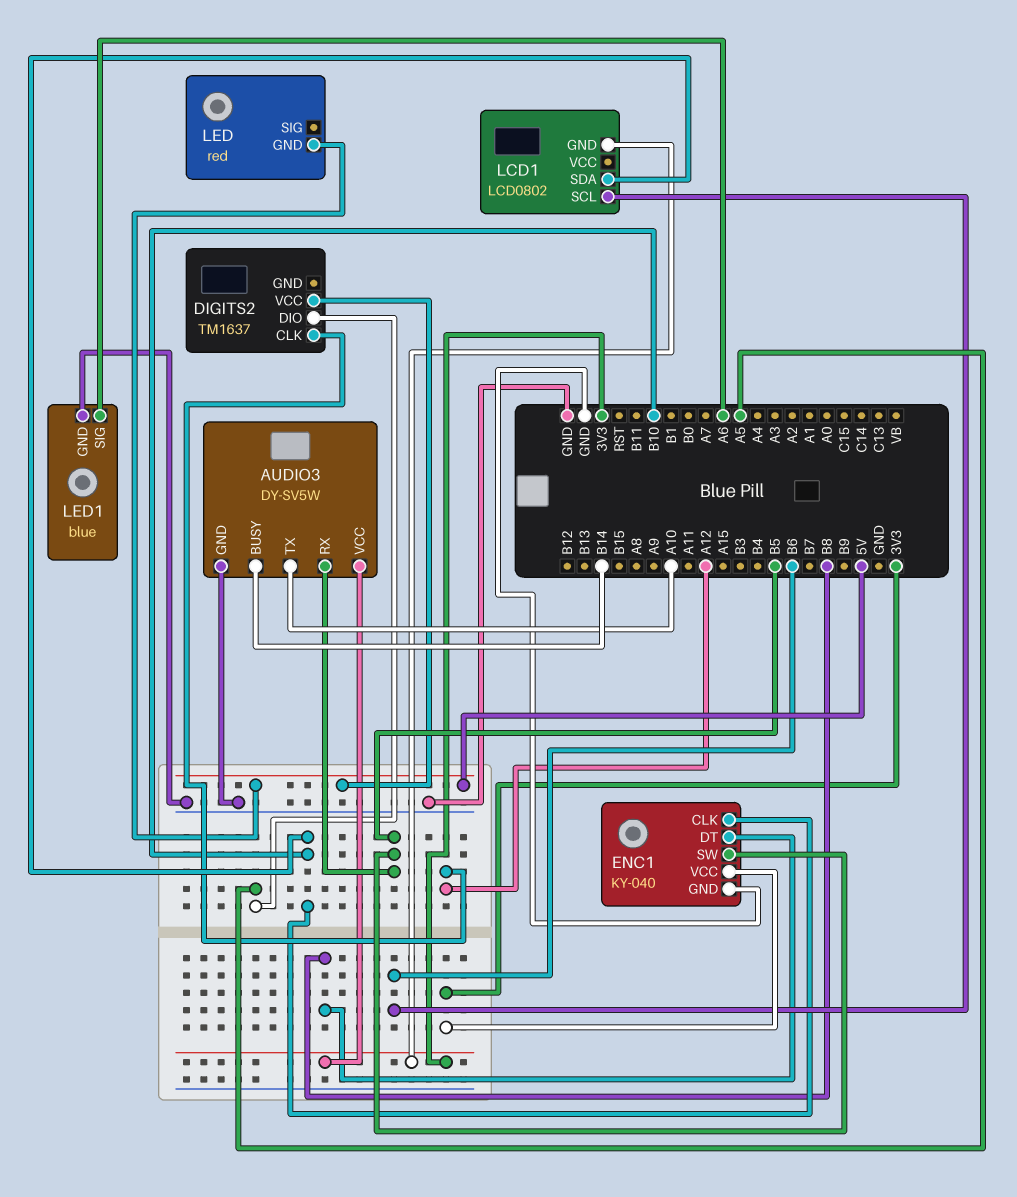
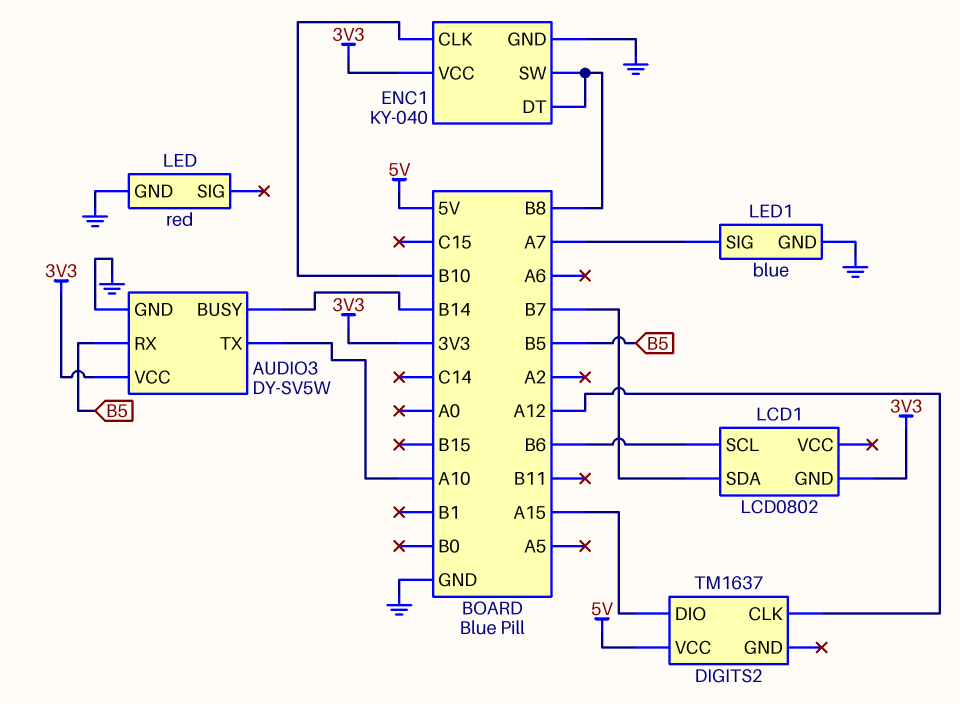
DIGITS2 pin DIO: A5 -> A15
ENC1 pin SW: B5 -> B8
LCD1 pin SDA: B10 -> B7
LED pin GND: 5V -> GND
LED1 pin SIG: A6 -> A7

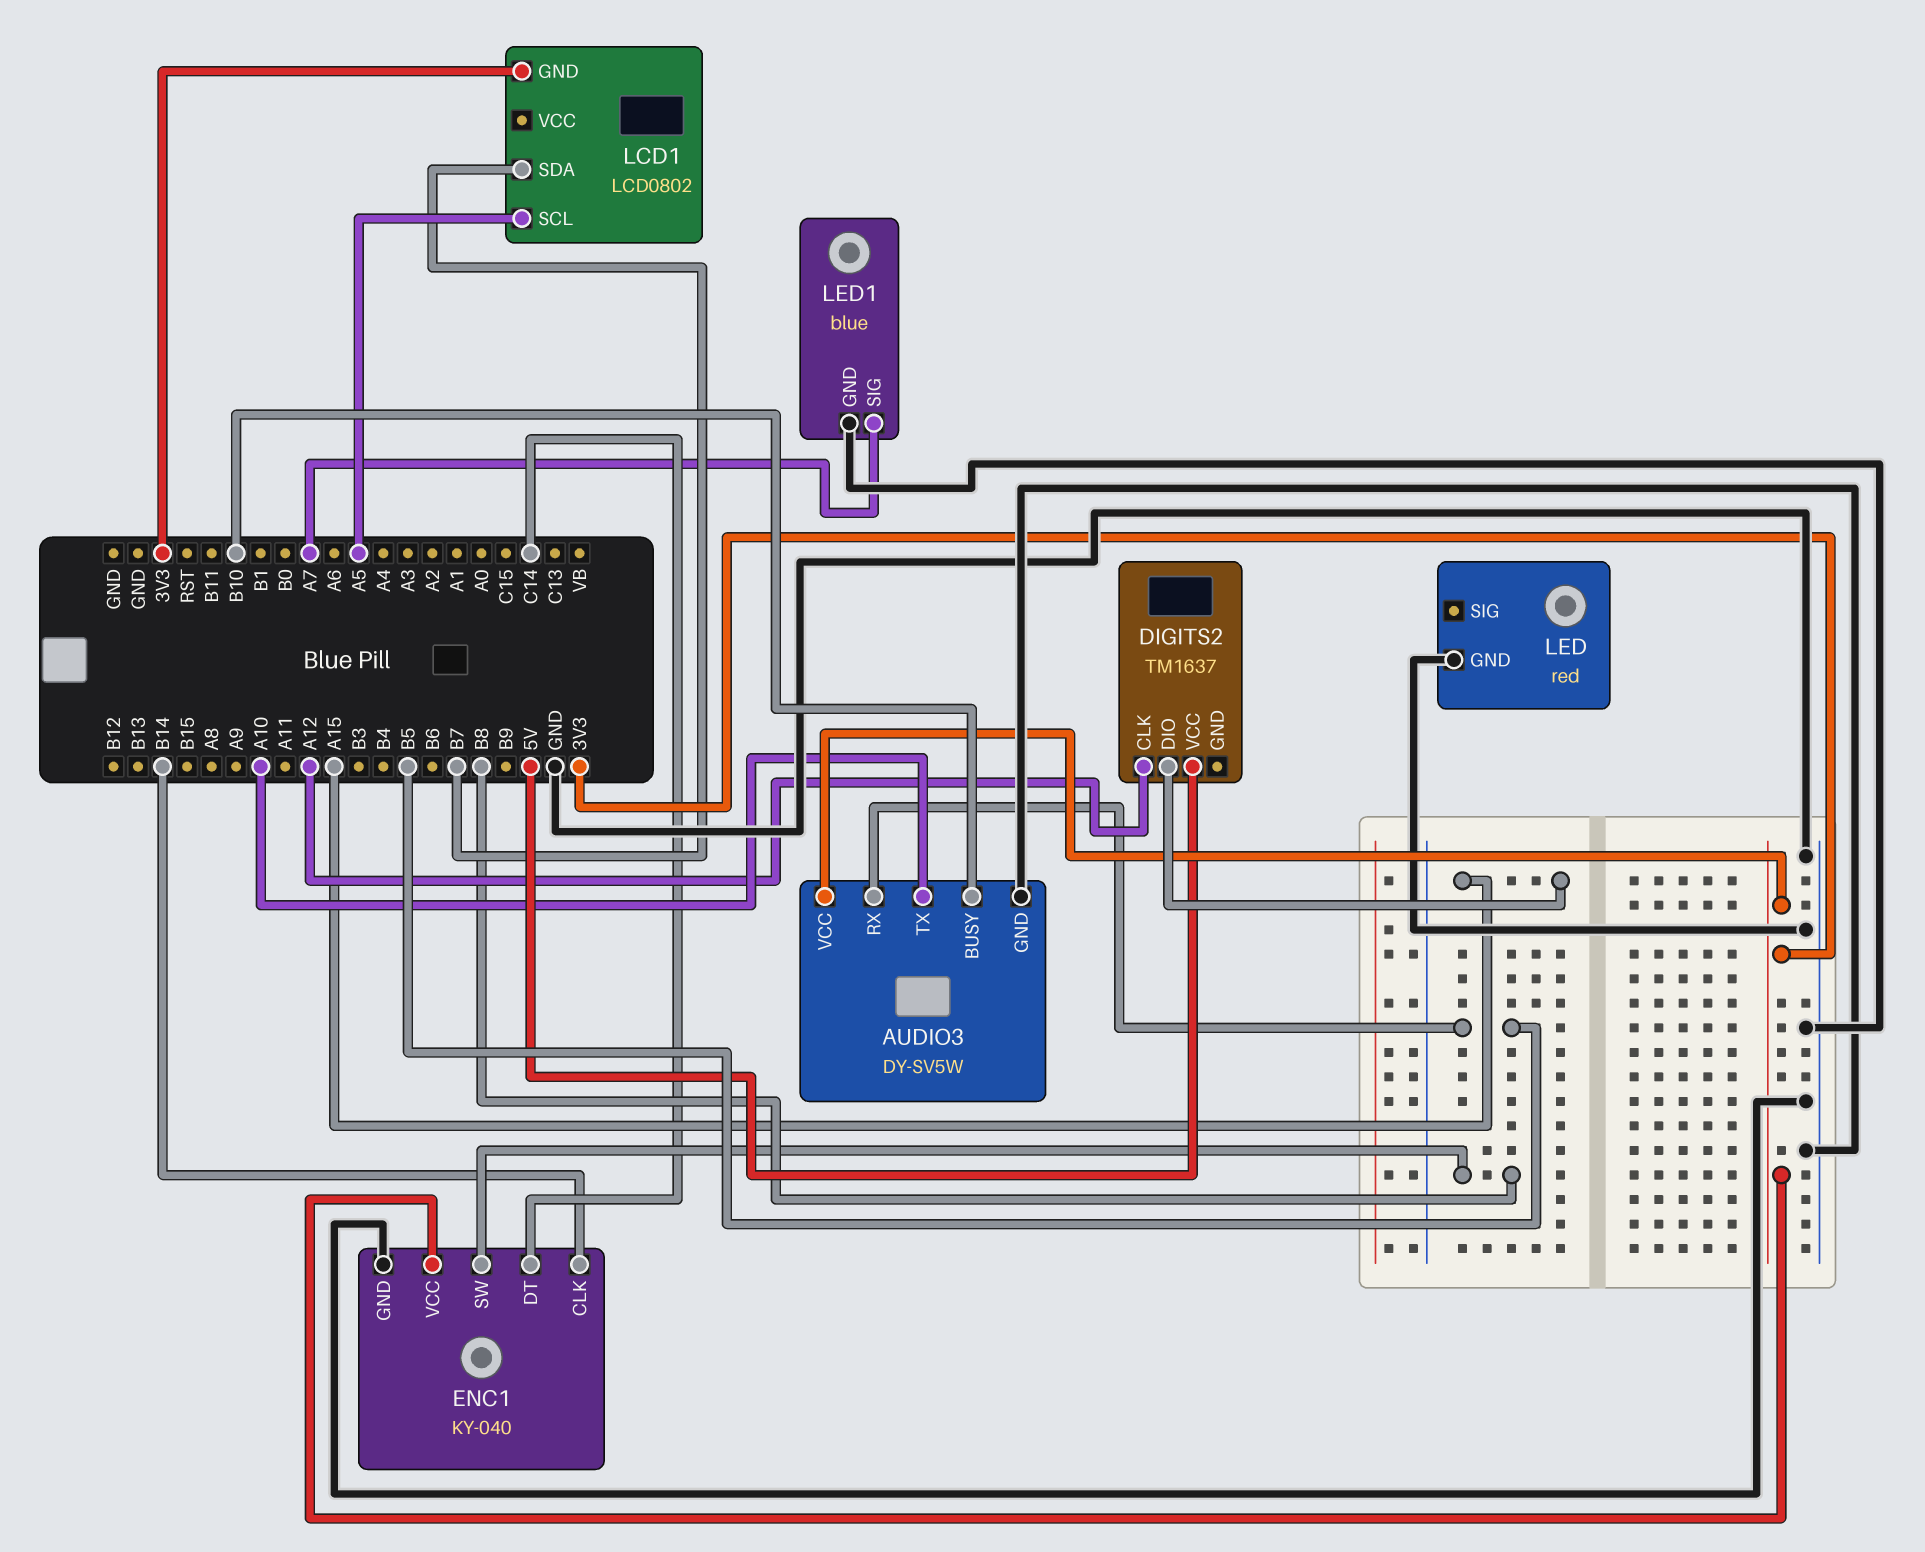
AUDIO3 pin BUSY: B14 -> B10
ENC1 pin CLK: B10 -> B14
ENC1 pin DT: B8 -> C14
LCD1 pin SCL: B6 -> A5

